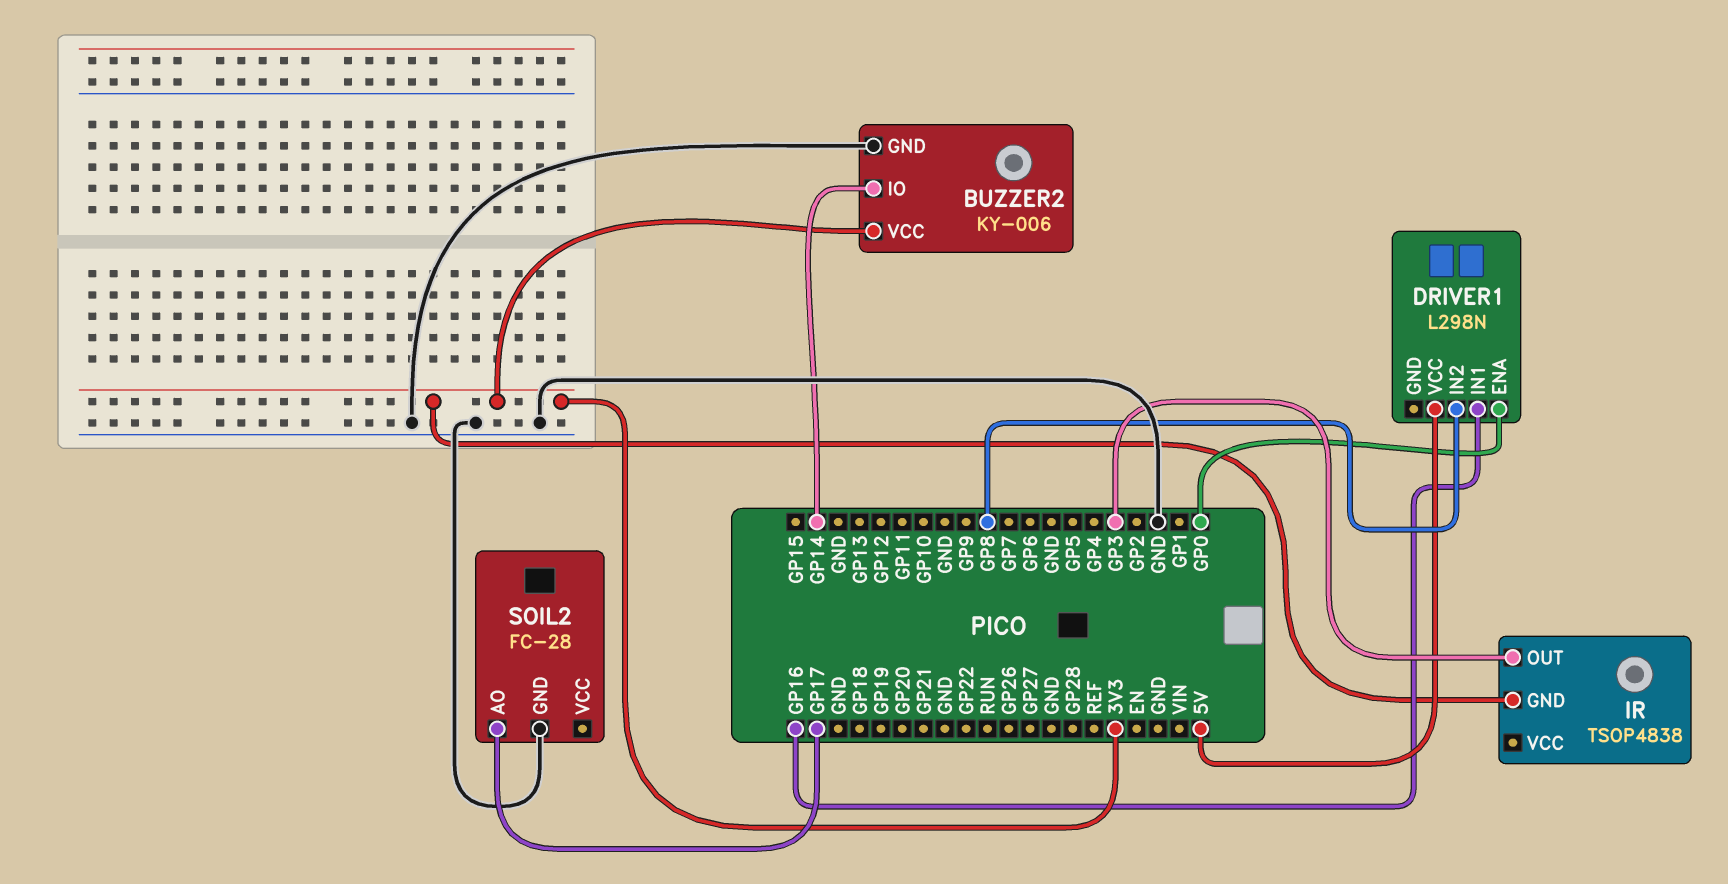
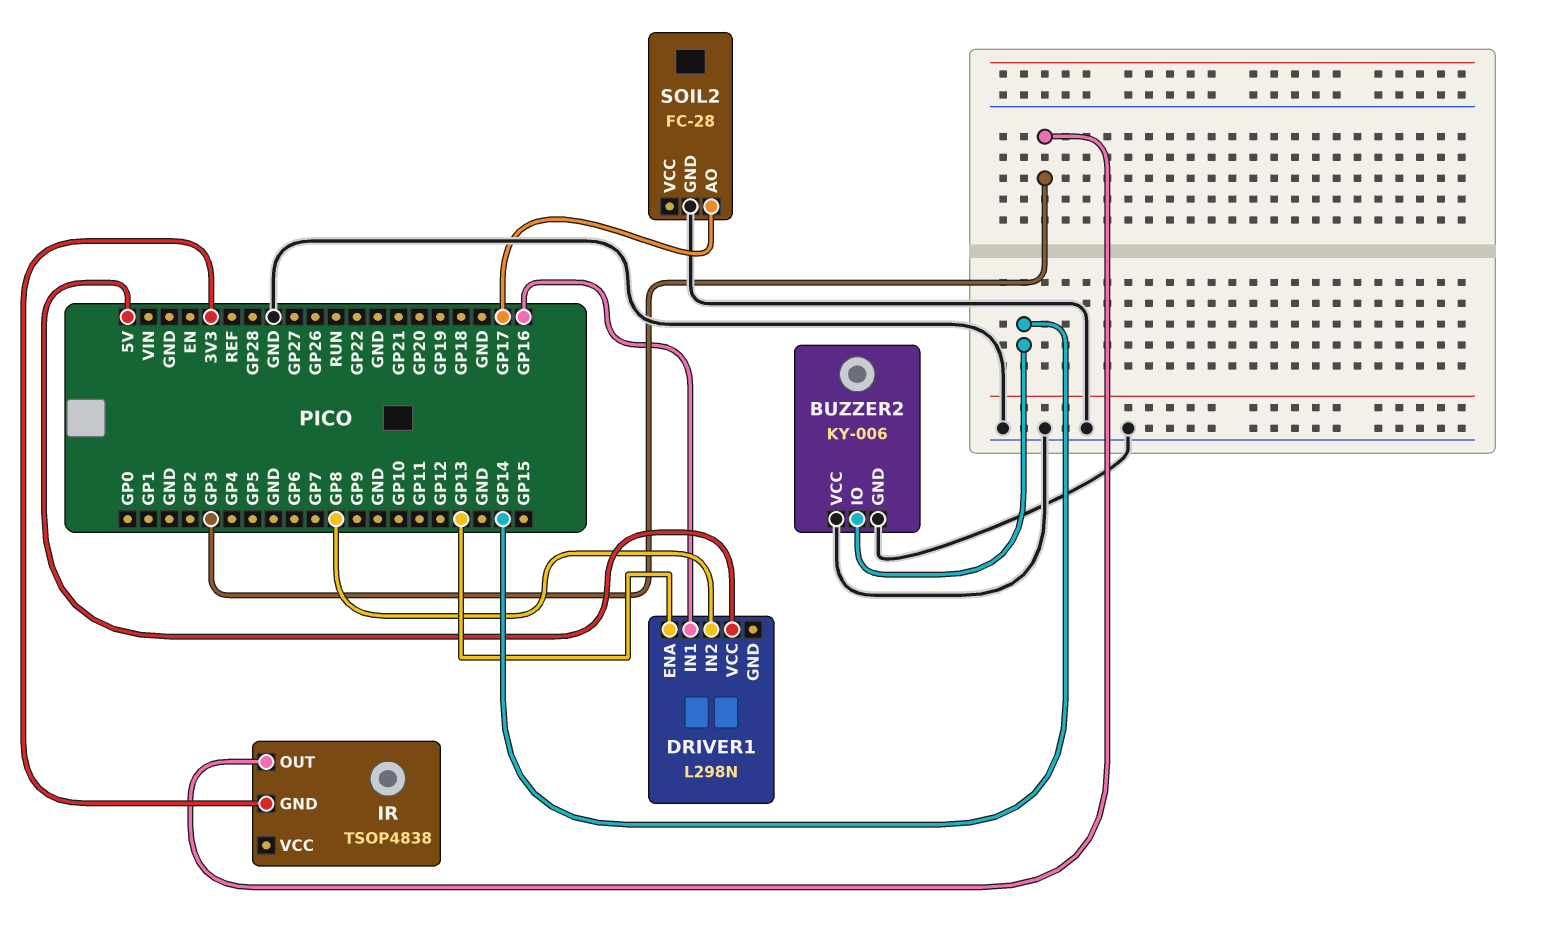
BUZZER2 pin VCC: 3V3 -> GND
DRIVER1 pin ENA: GP0 -> GP13

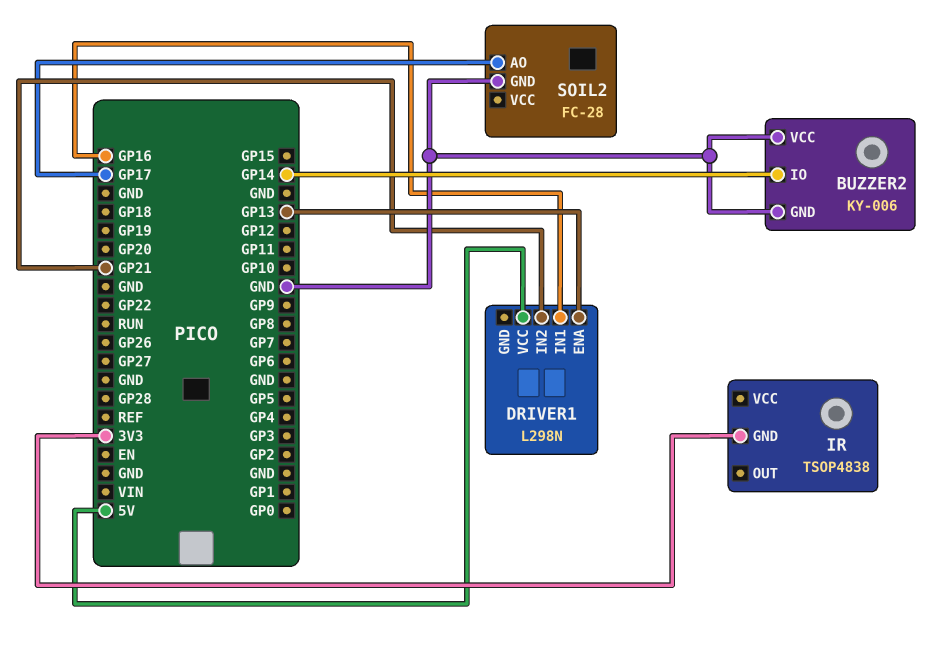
DRIVER1 pin IN2: GP8 -> GP21
IR pin OUT: GP3 -> none

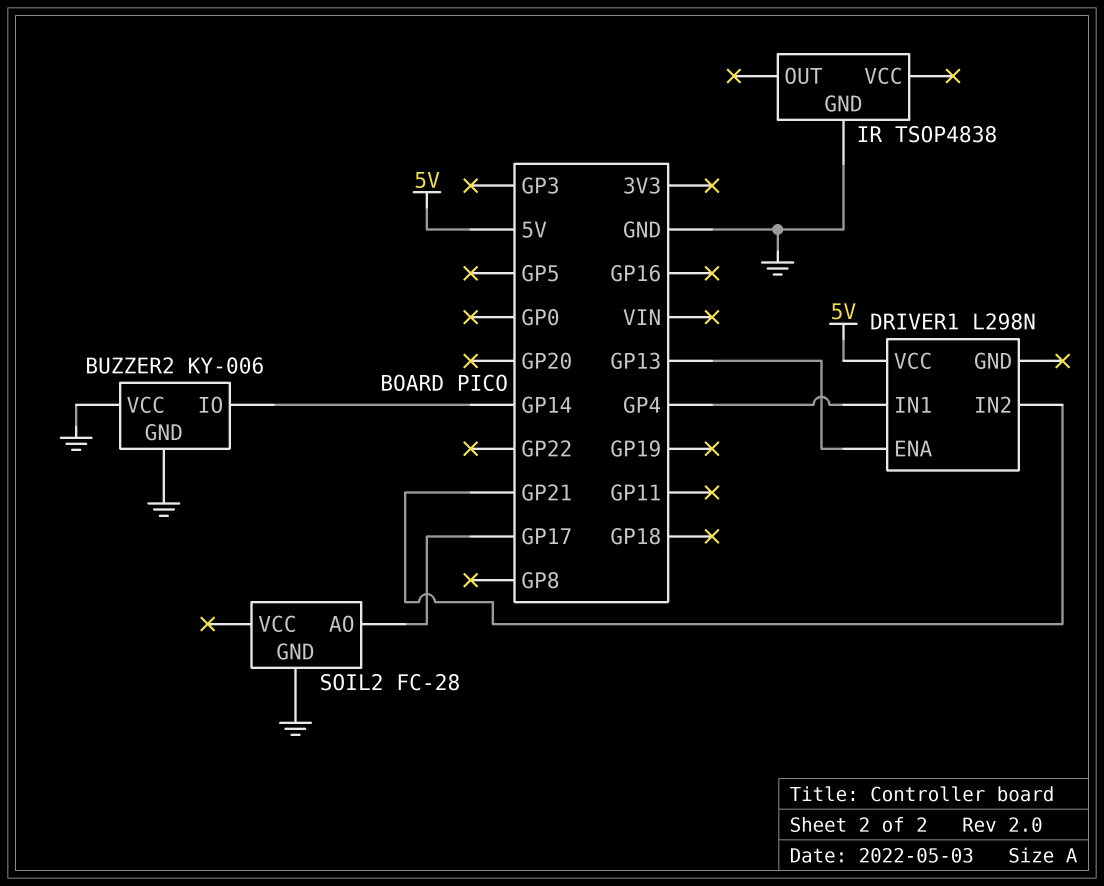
DRIVER1 pin IN1: GP16 -> GP4
IR pin GND: 3V3 -> GND

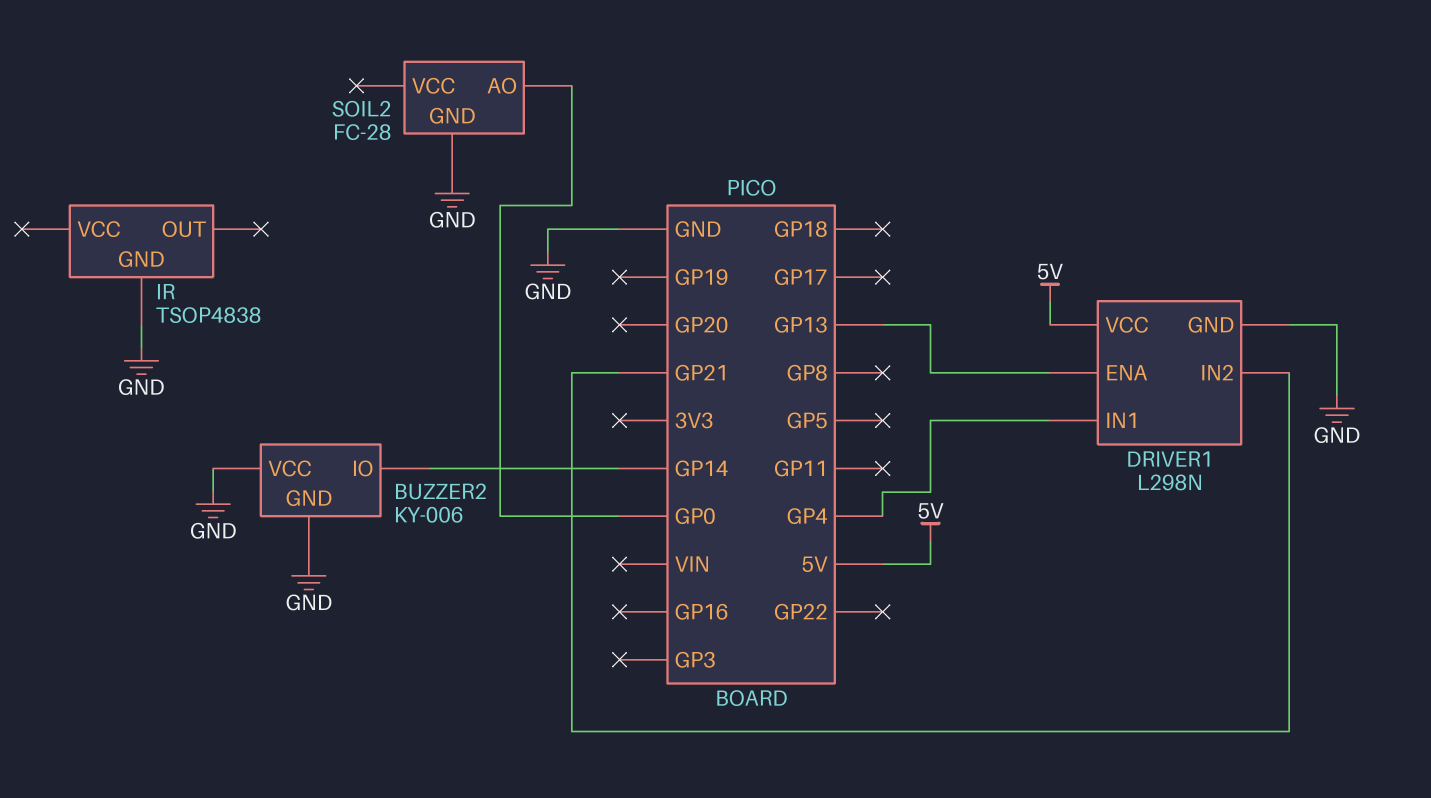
DRIVER1 pin GND: none -> GND
SOIL2 pin AO: GP17 -> GP0

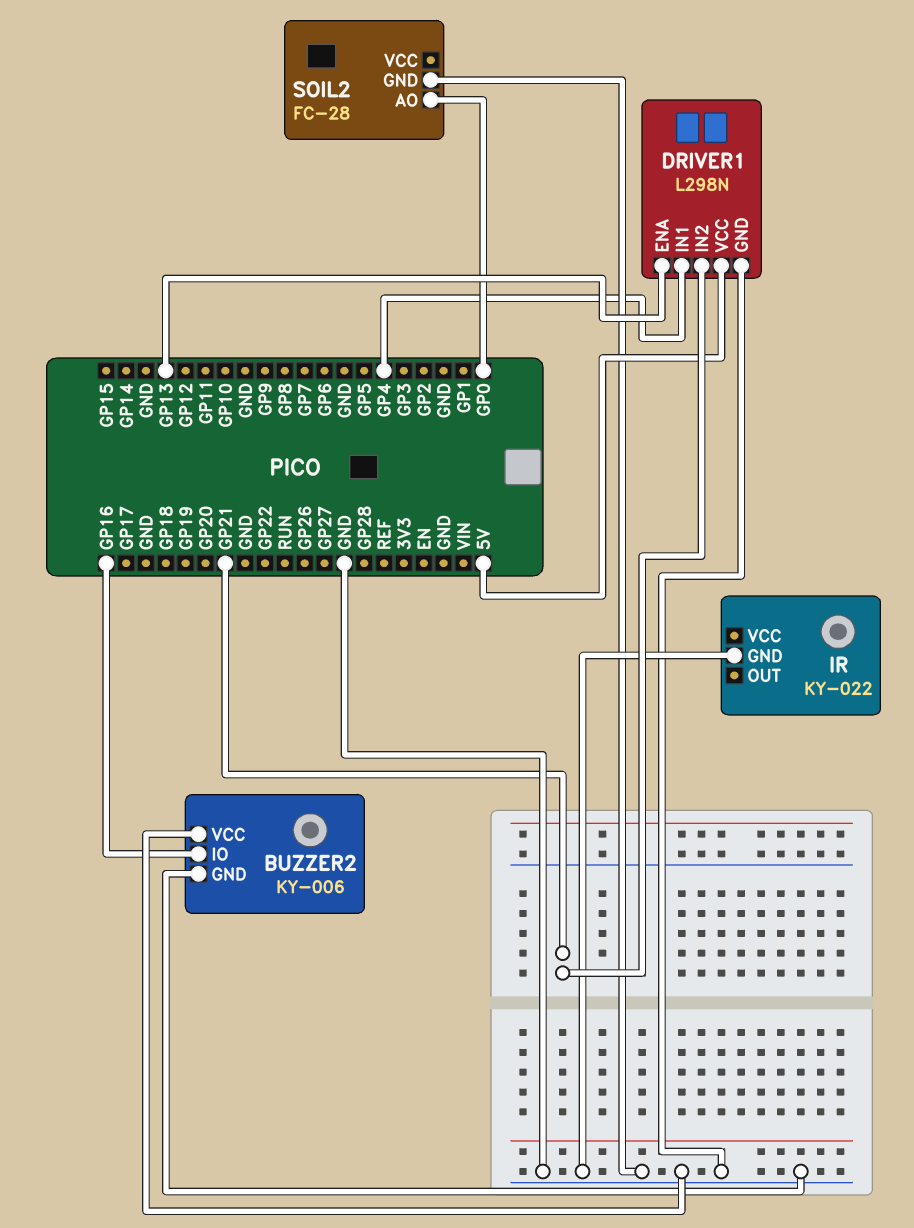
BUZZER2 pin IO: GP14 -> GP16
IR: TSOP4838 -> KY-022

